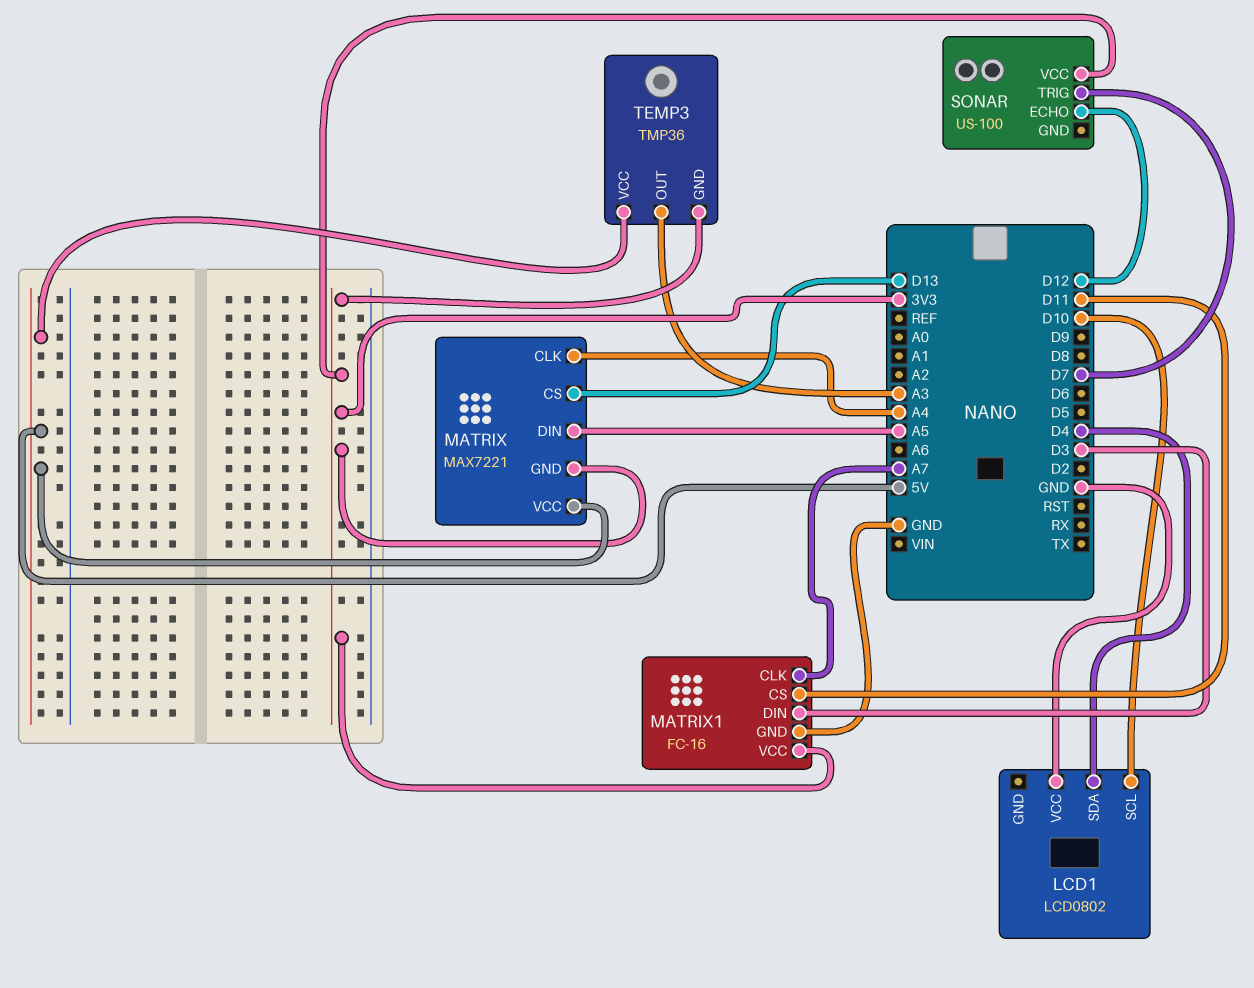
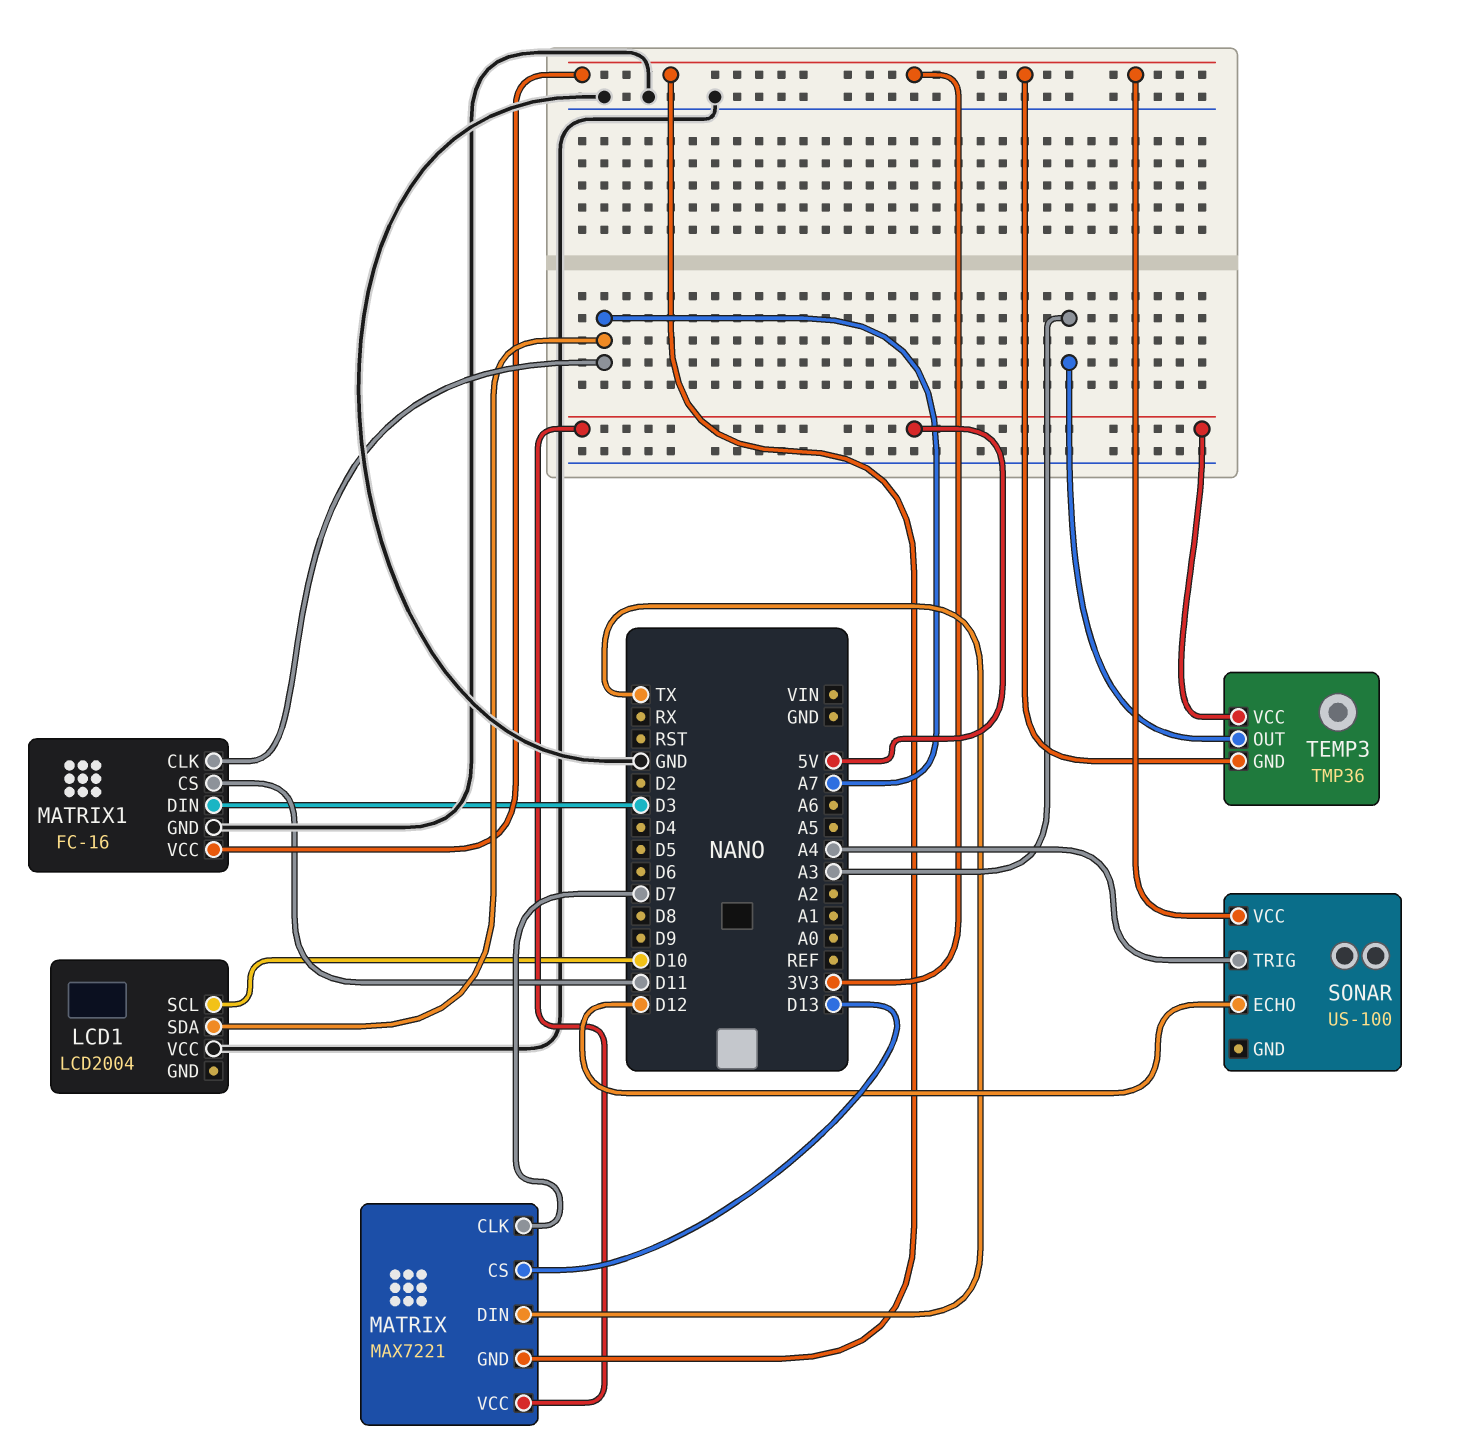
LCD1: LCD0802 -> LCD2004
LCD1 pin SDA: D4 -> A7
MATRIX pin CLK: A4 -> D7
MATRIX pin DIN: A5 -> TX
SONAR pin TRIG: D7 -> A4

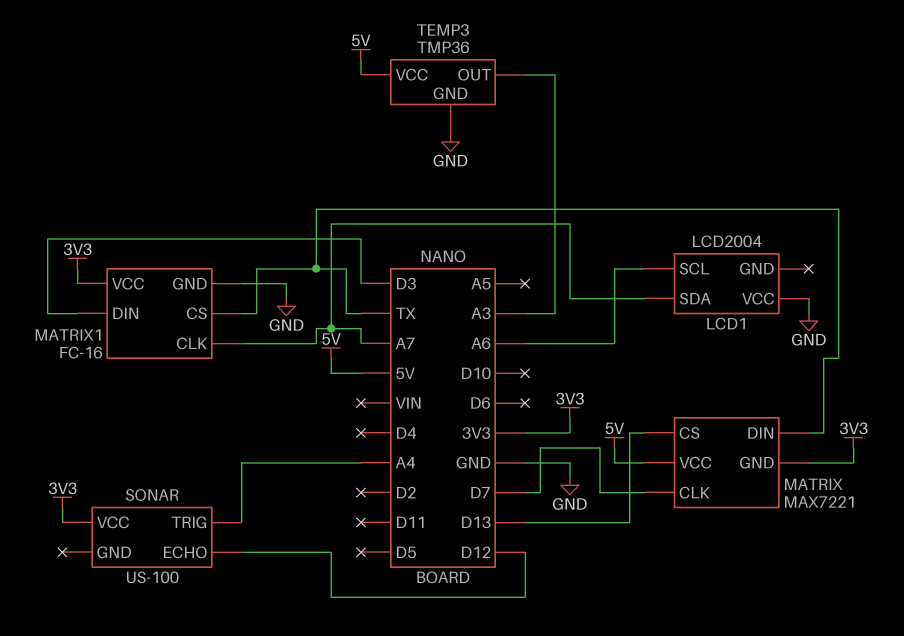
LCD1 pin SCL: D10 -> A6
MATRIX1 pin CS: D11 -> TX
TEMP3 pin GND: 3V3 -> GND

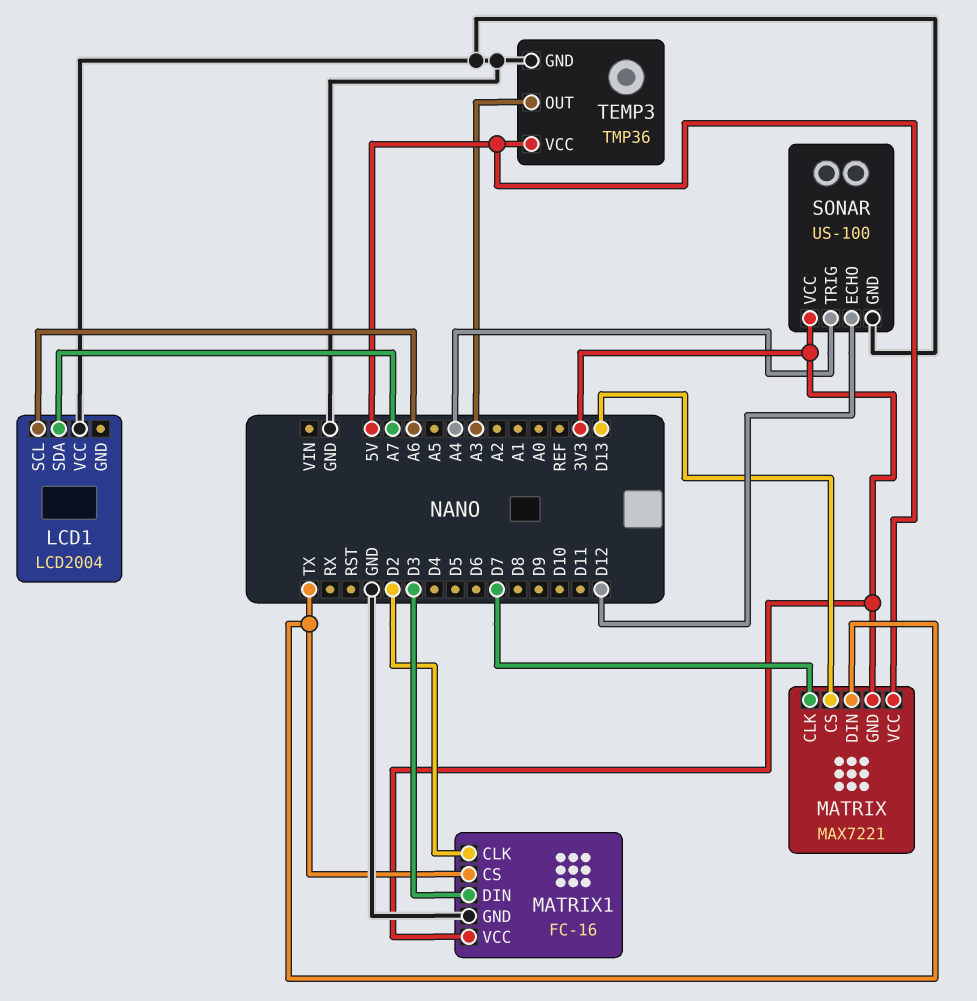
MATRIX1 pin CLK: A7 -> D2
SONAR pin GND: none -> GND

